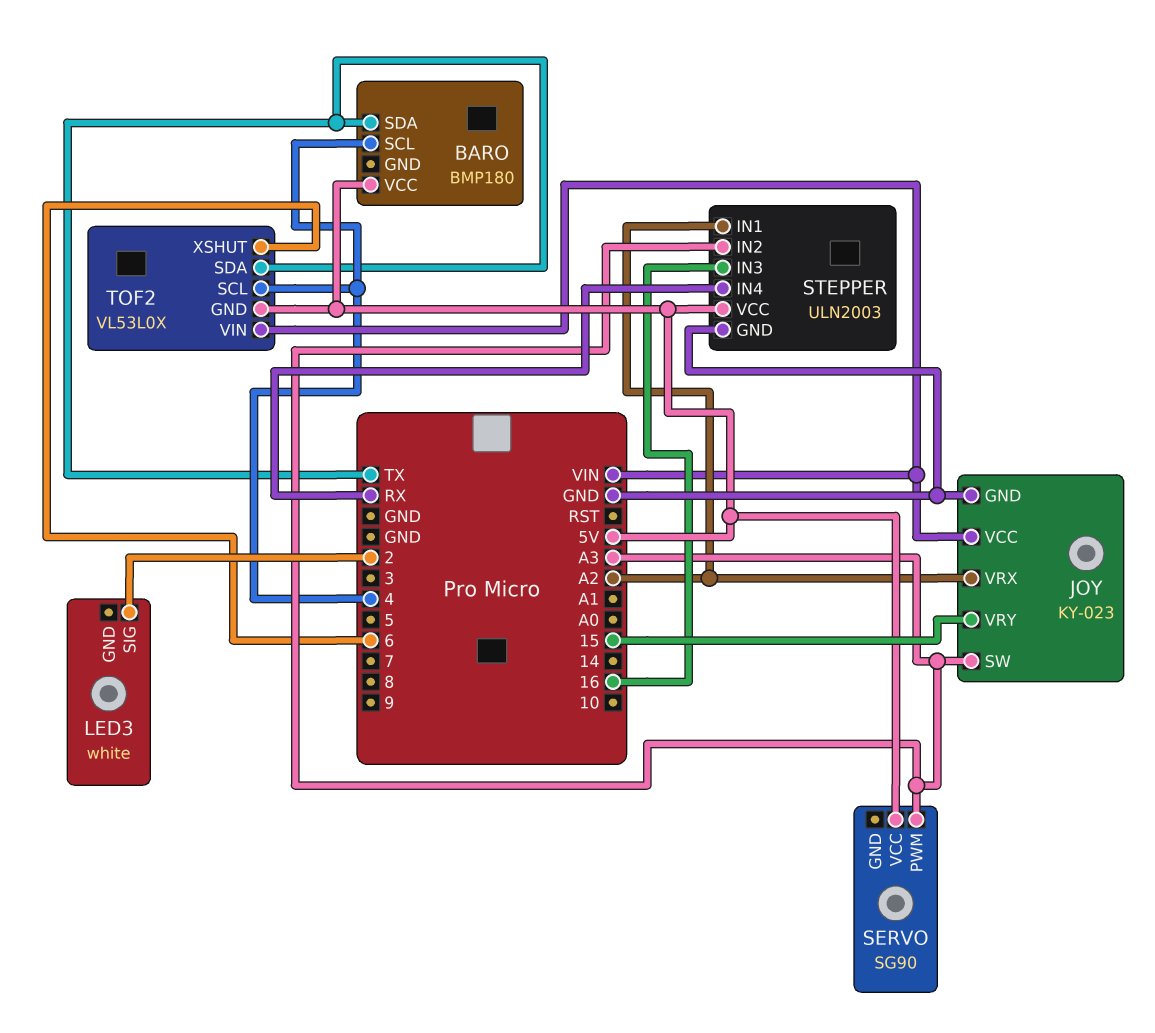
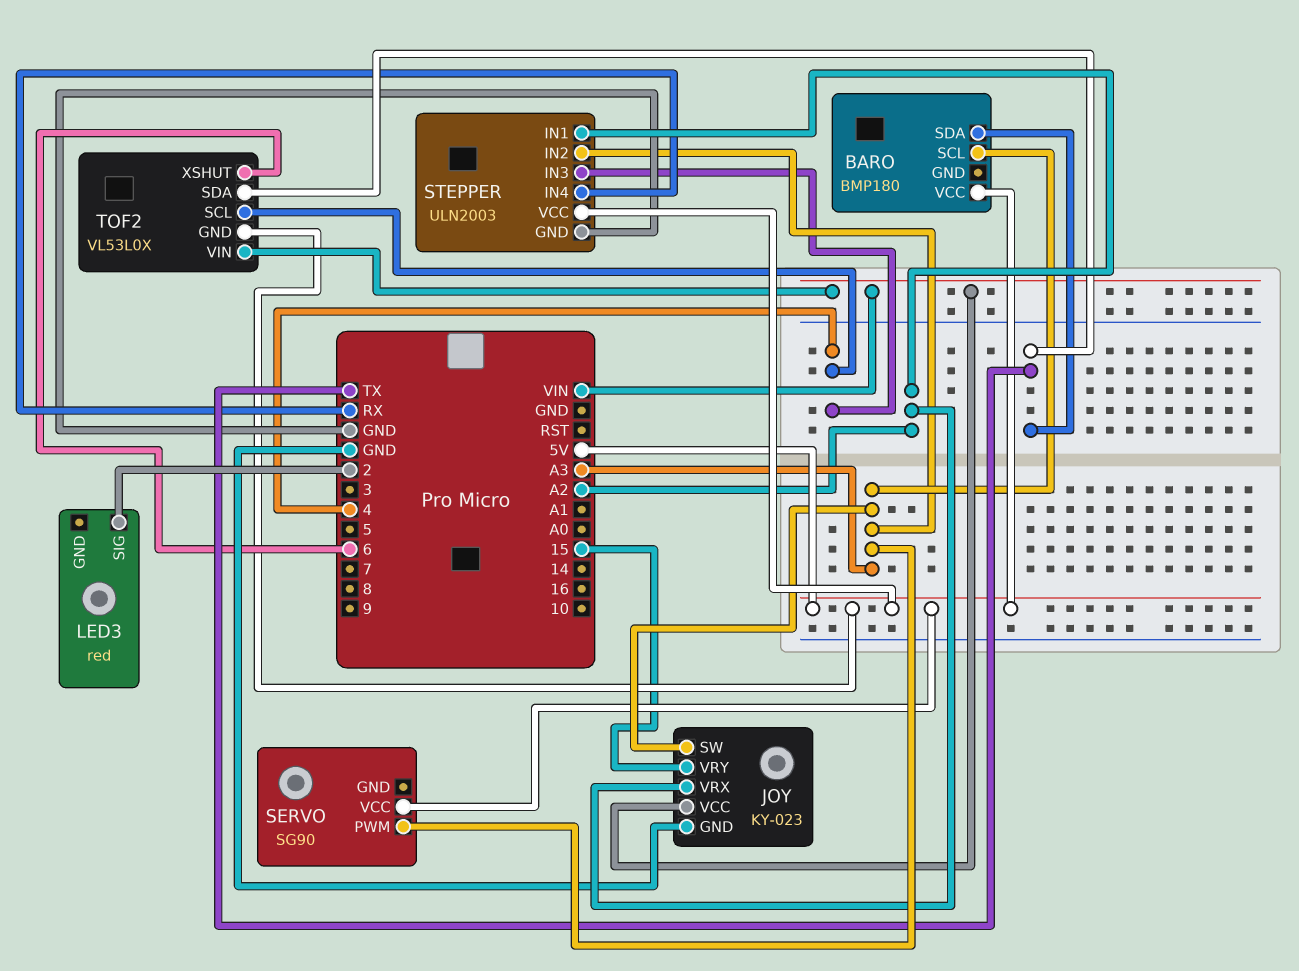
BARO pin SCL: 4 -> A3
LED3: white -> red
STEPPER pin IN3: 16 -> 4

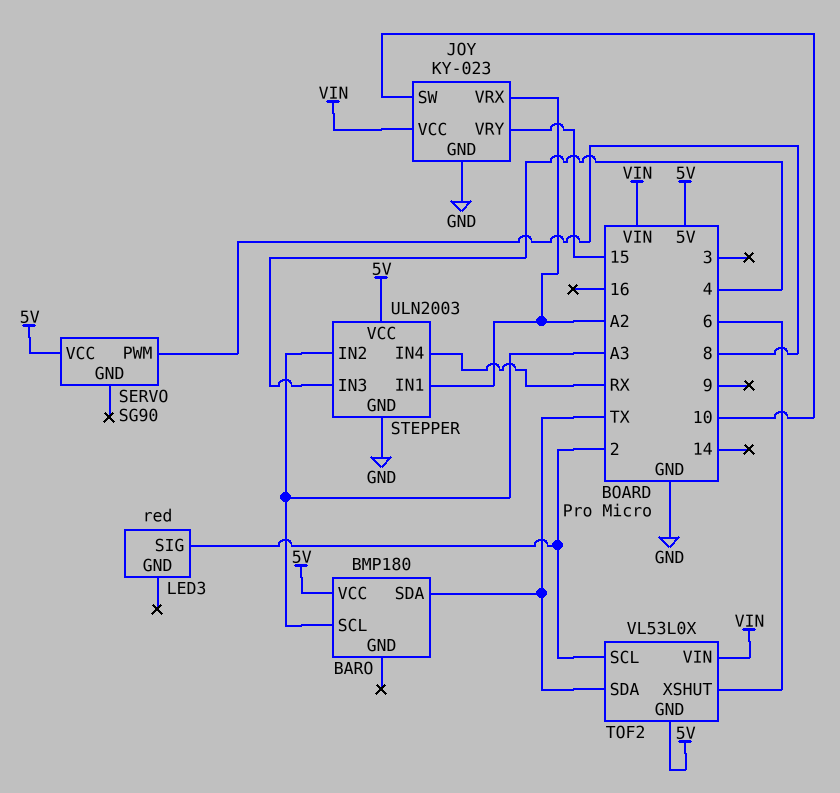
JOY pin SW: A3 -> 10
SERVO pin PWM: A3 -> 8
TOF2 pin SCL: 4 -> 2

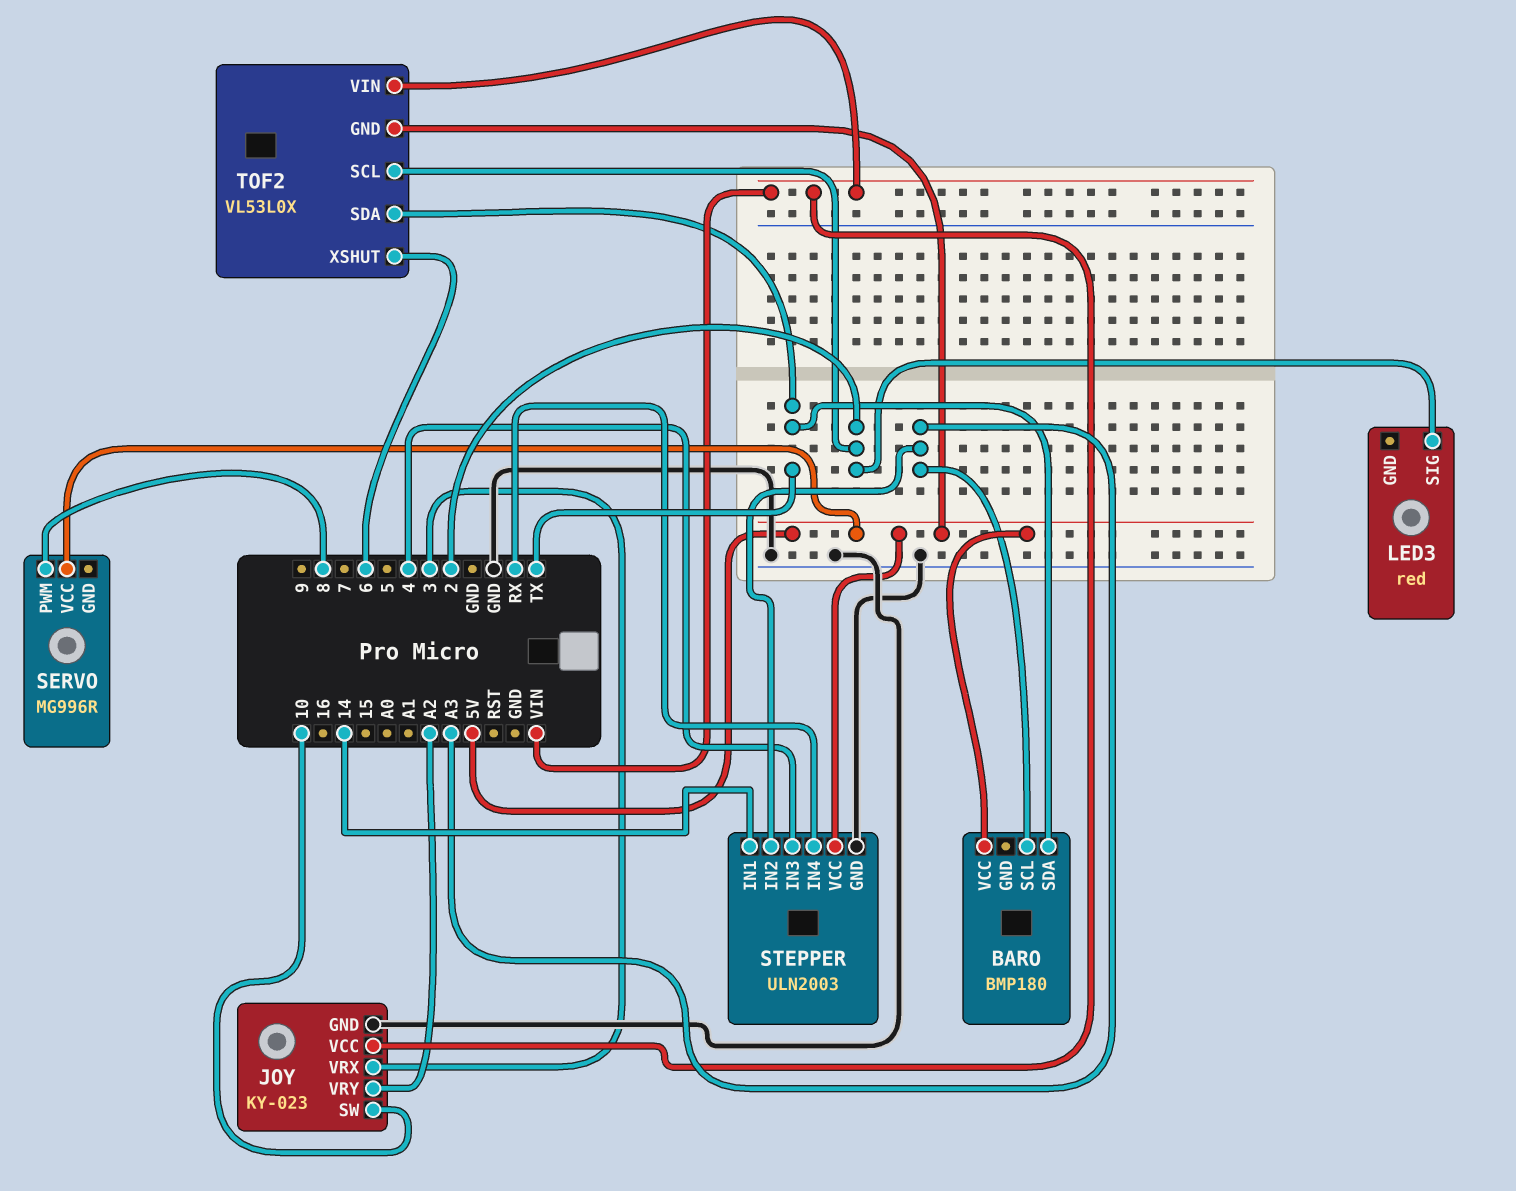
JOY pin VRX: A2 -> 3
JOY pin VRY: 15 -> A2
SERVO: SG90 -> MG996R
STEPPER pin IN1: A2 -> 14

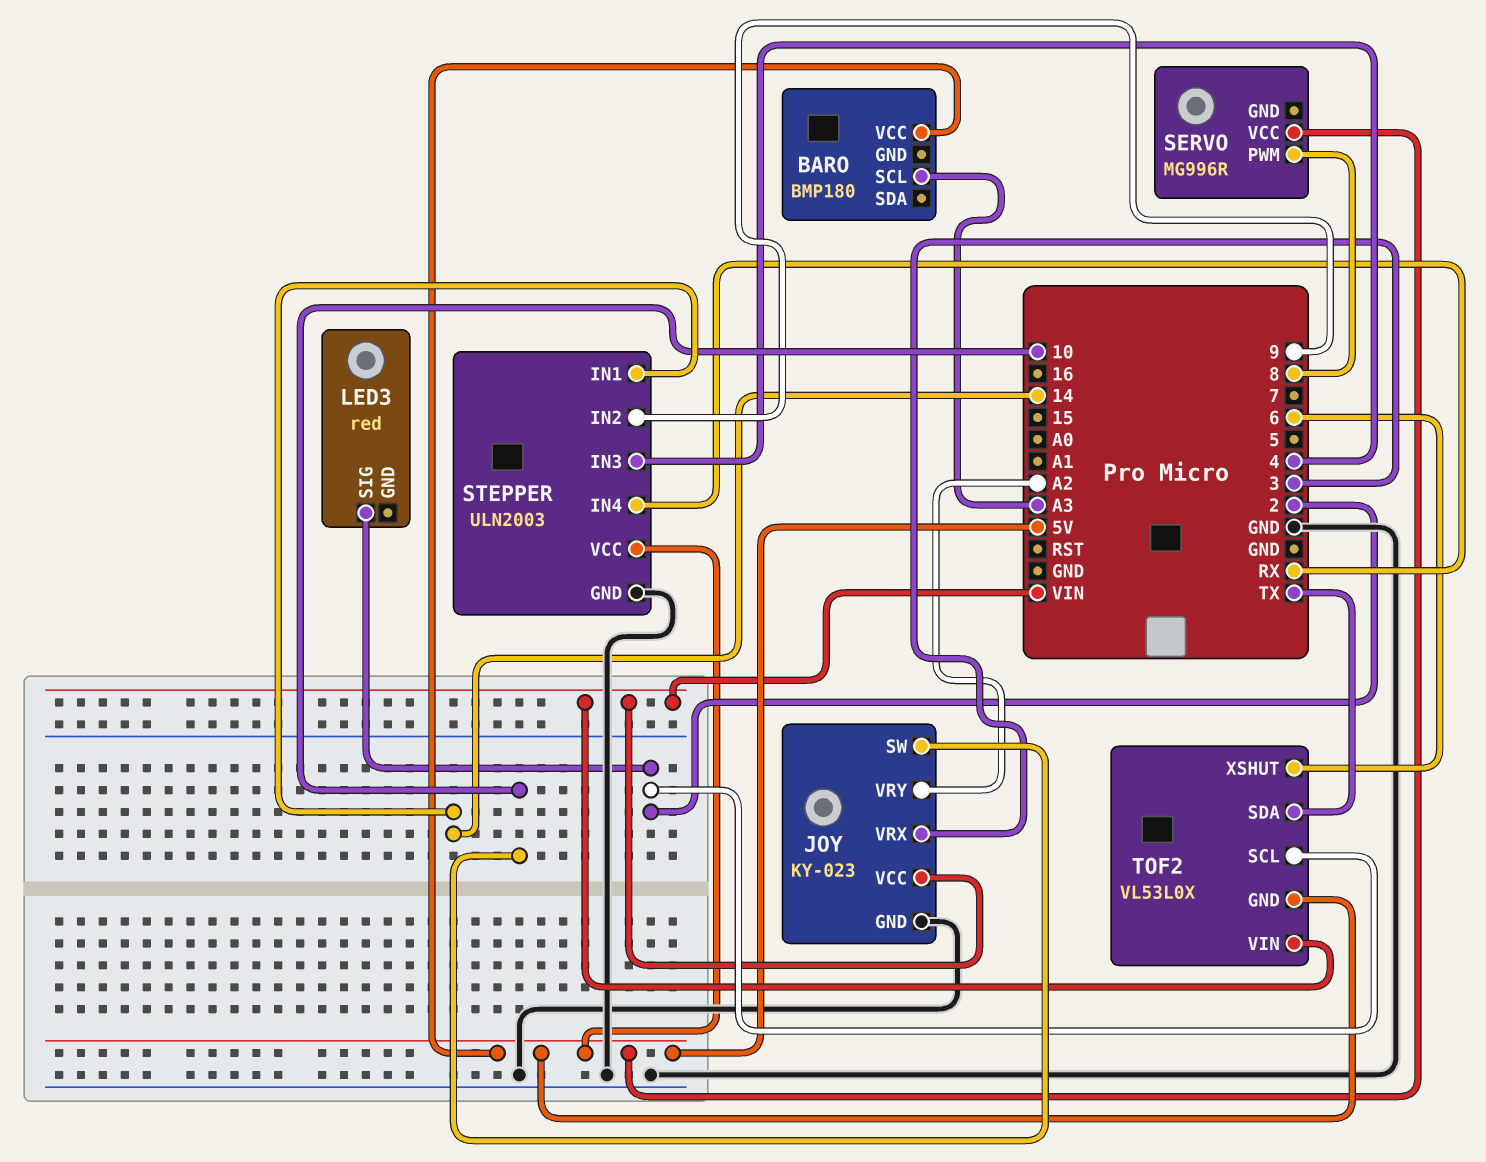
BARO pin SDA: TX -> none
STEPPER pin IN2: A3 -> 9

